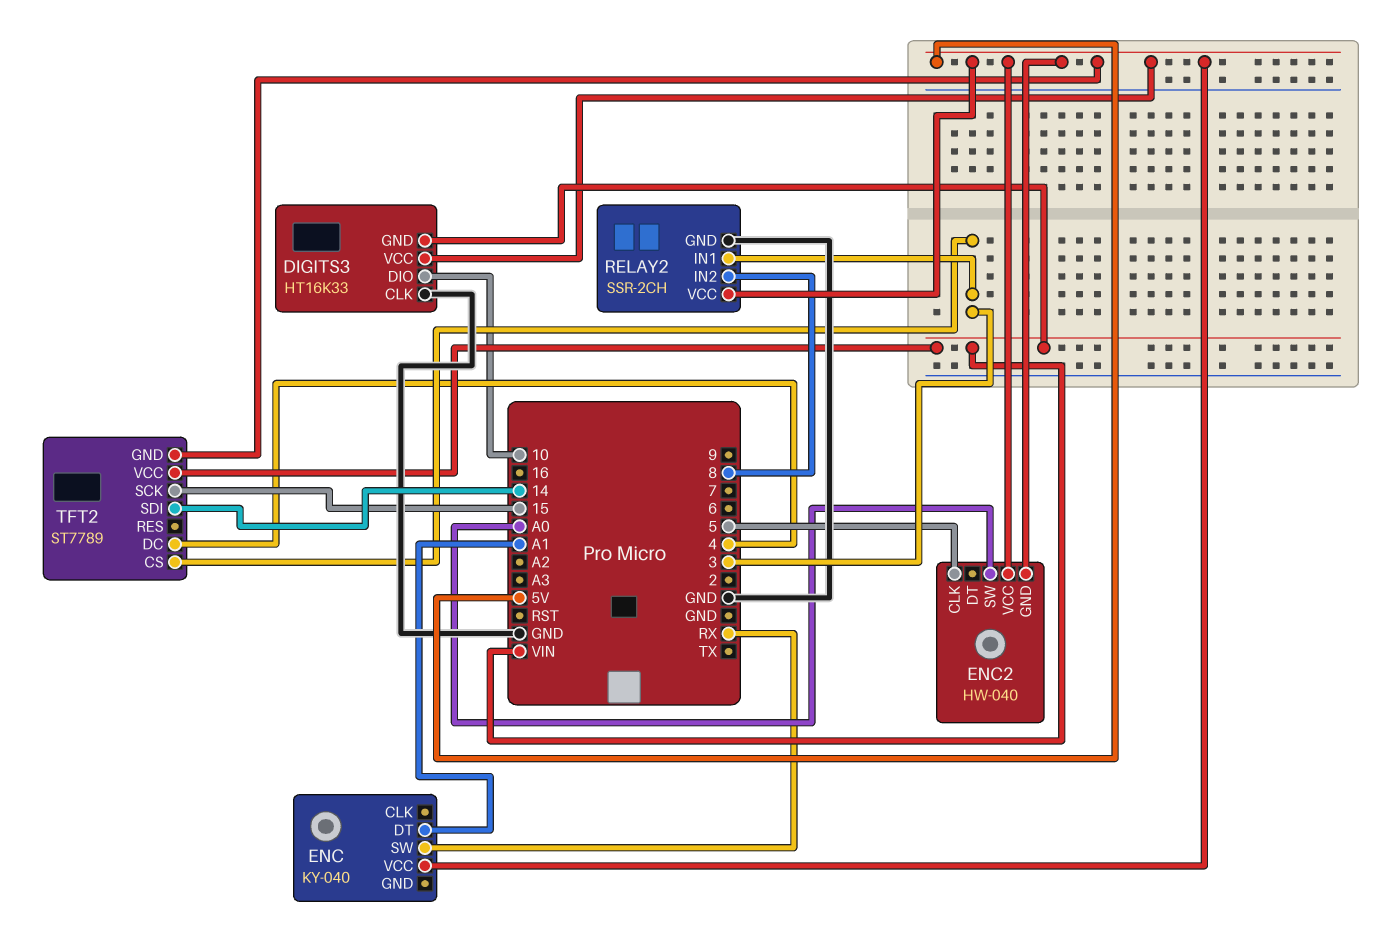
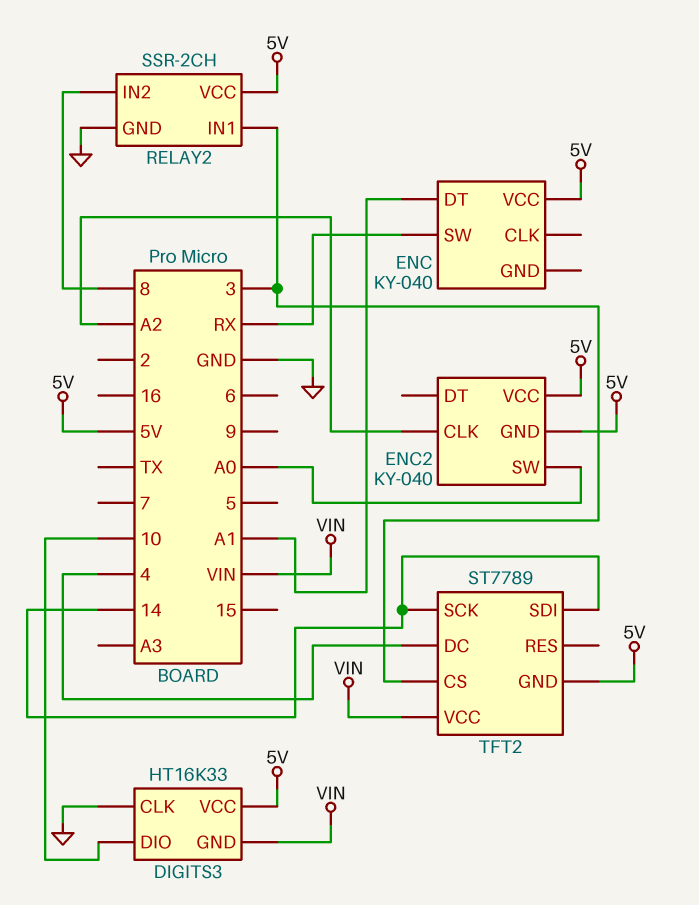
ENC2: HW-040 -> KY-040
ENC2 pin CLK: 5 -> A2
TFT2 pin SCK: 15 -> 14

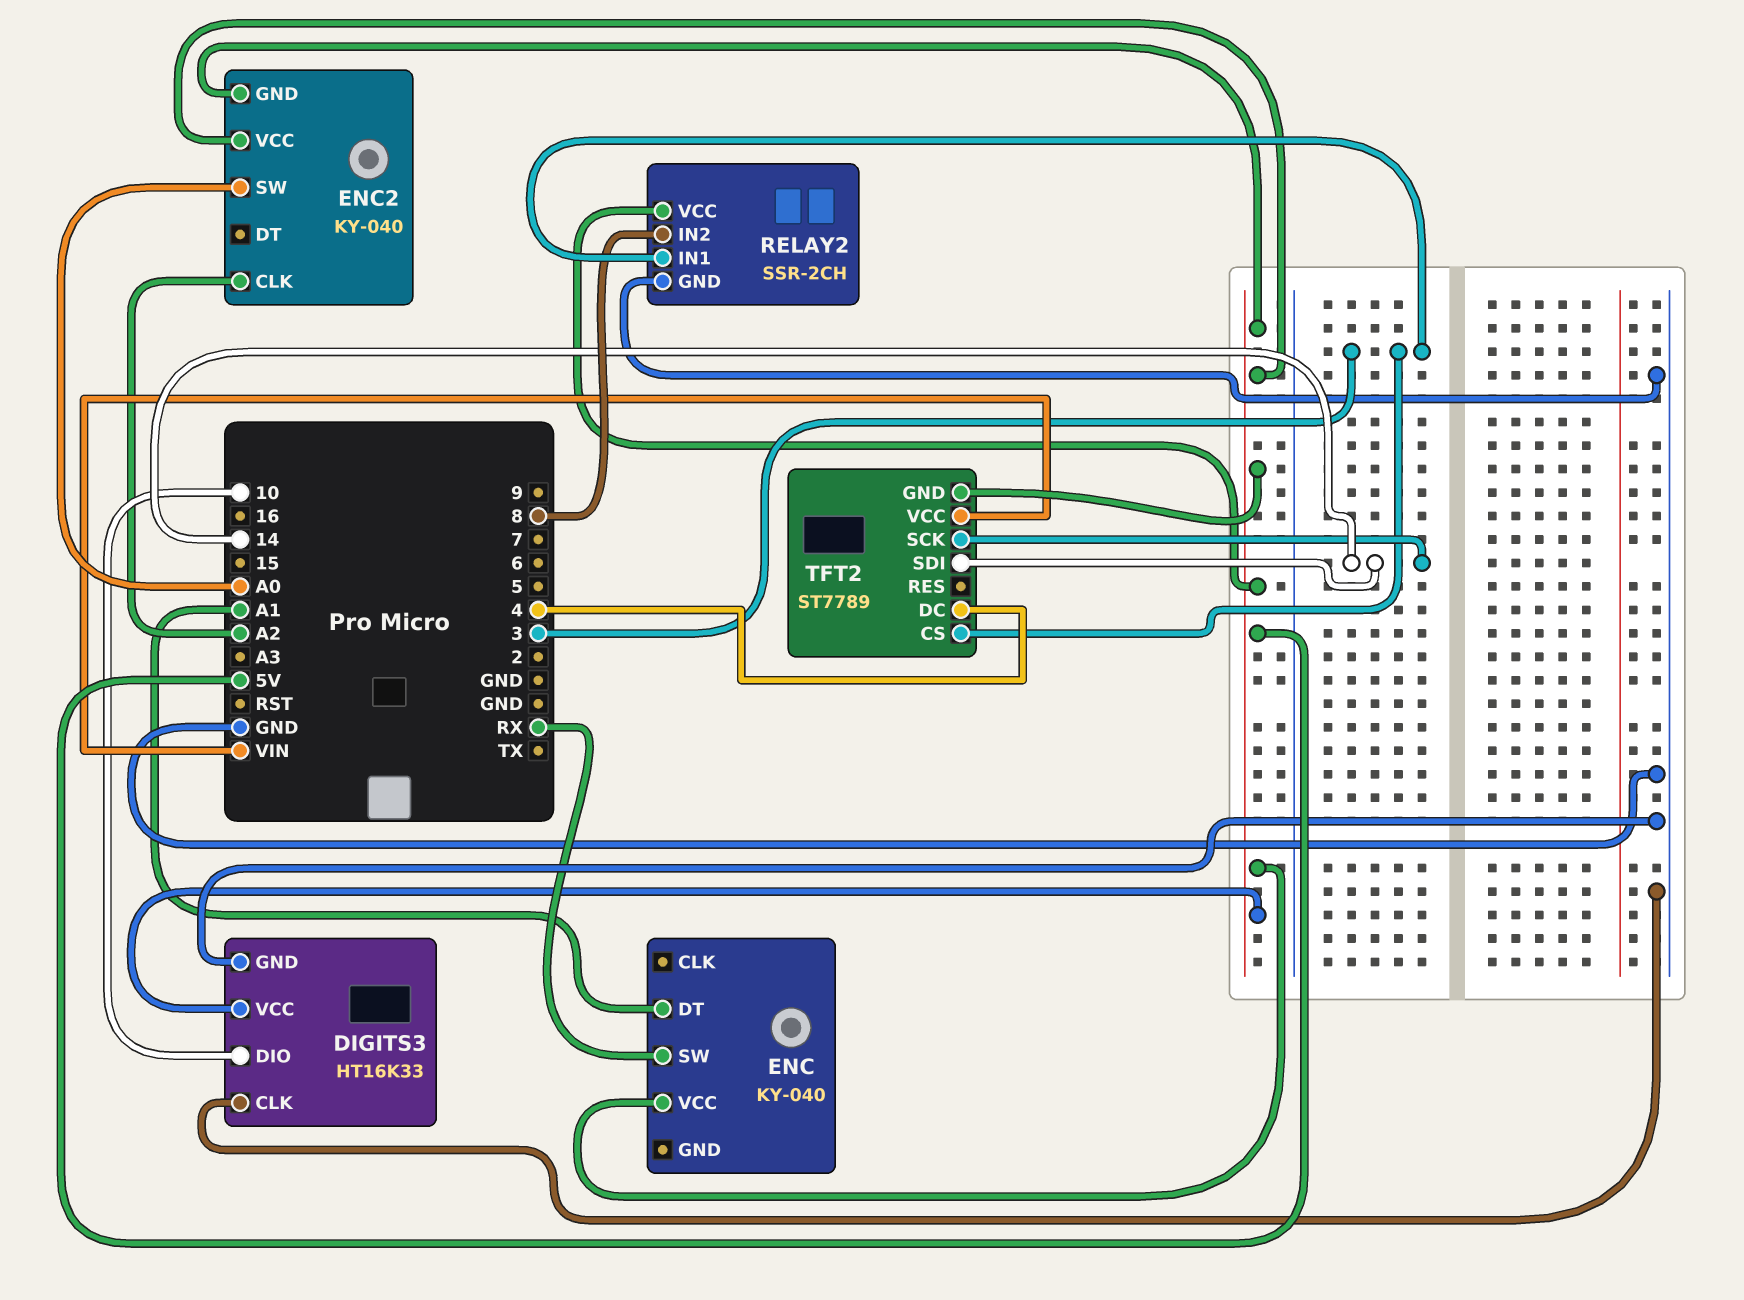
DIGITS3 pin GND: VIN -> GND

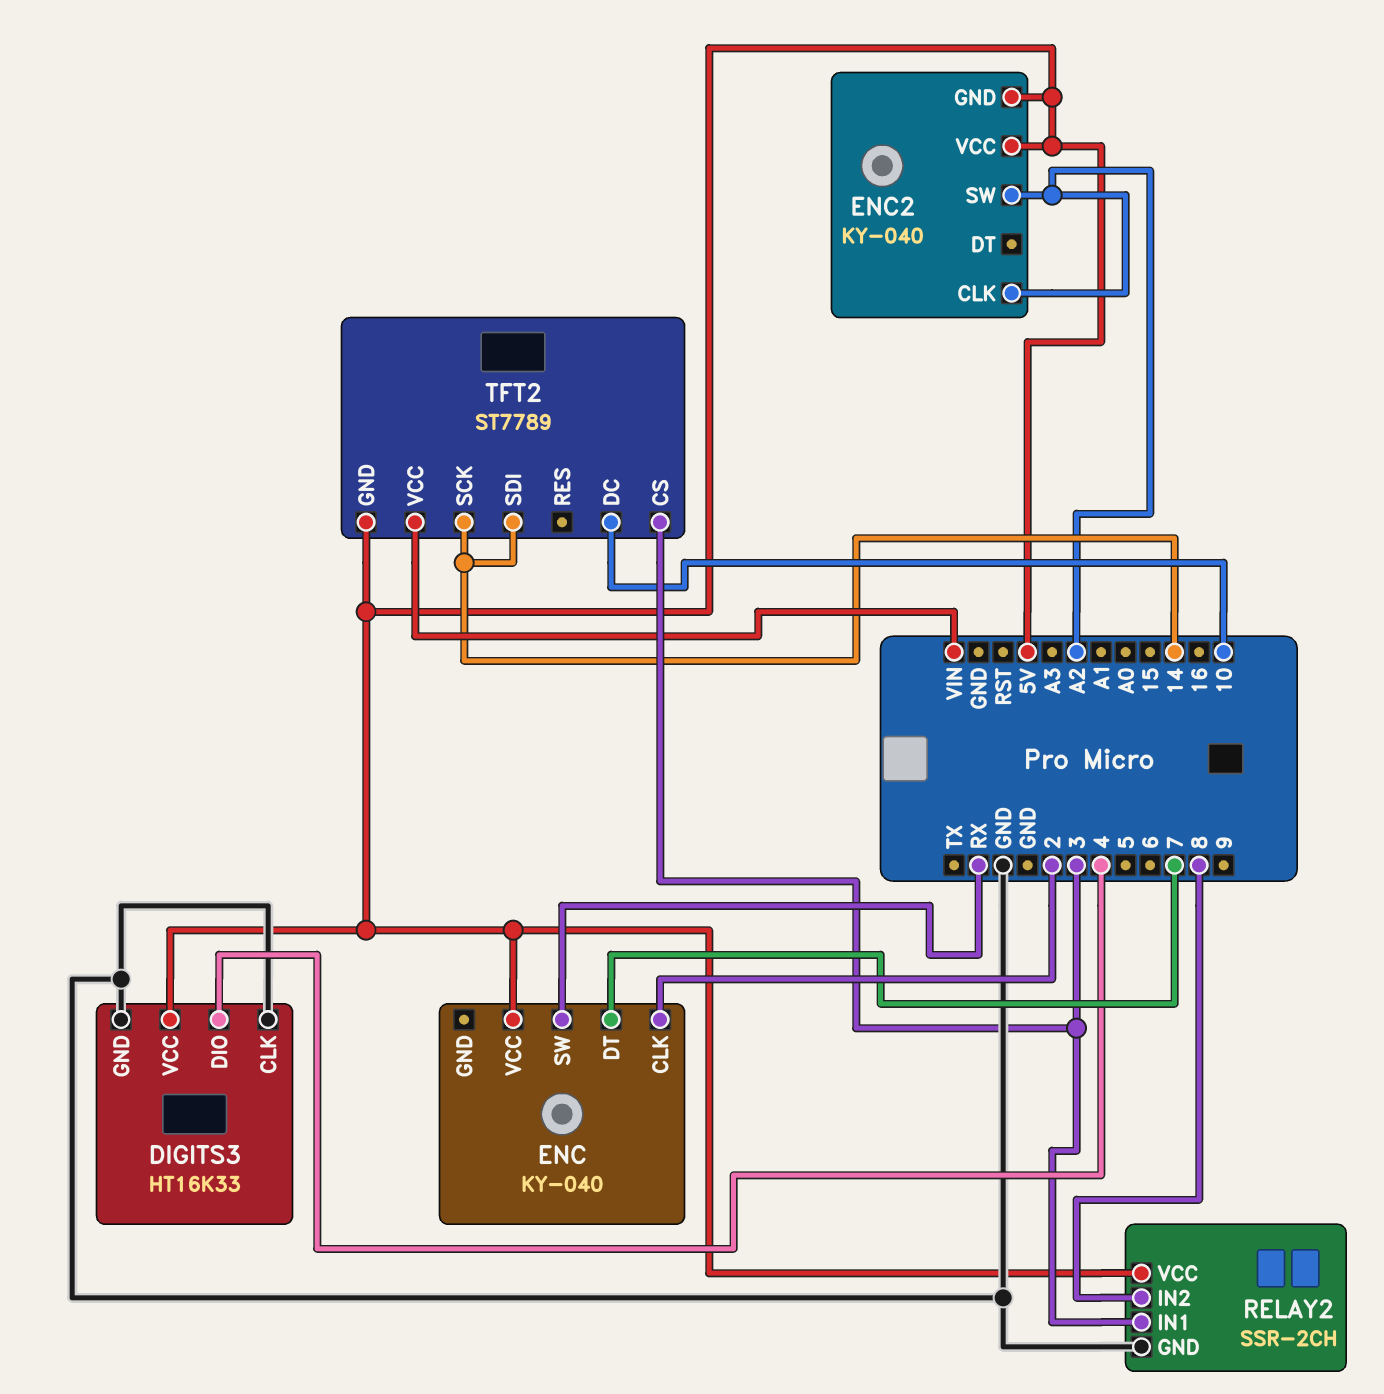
DIGITS3 pin DIO: 10 -> 4
ENC pin CLK: none -> 2
ENC pin DT: A1 -> 7
ENC2 pin SW: A0 -> A2
TFT2 pin DC: 4 -> 10

